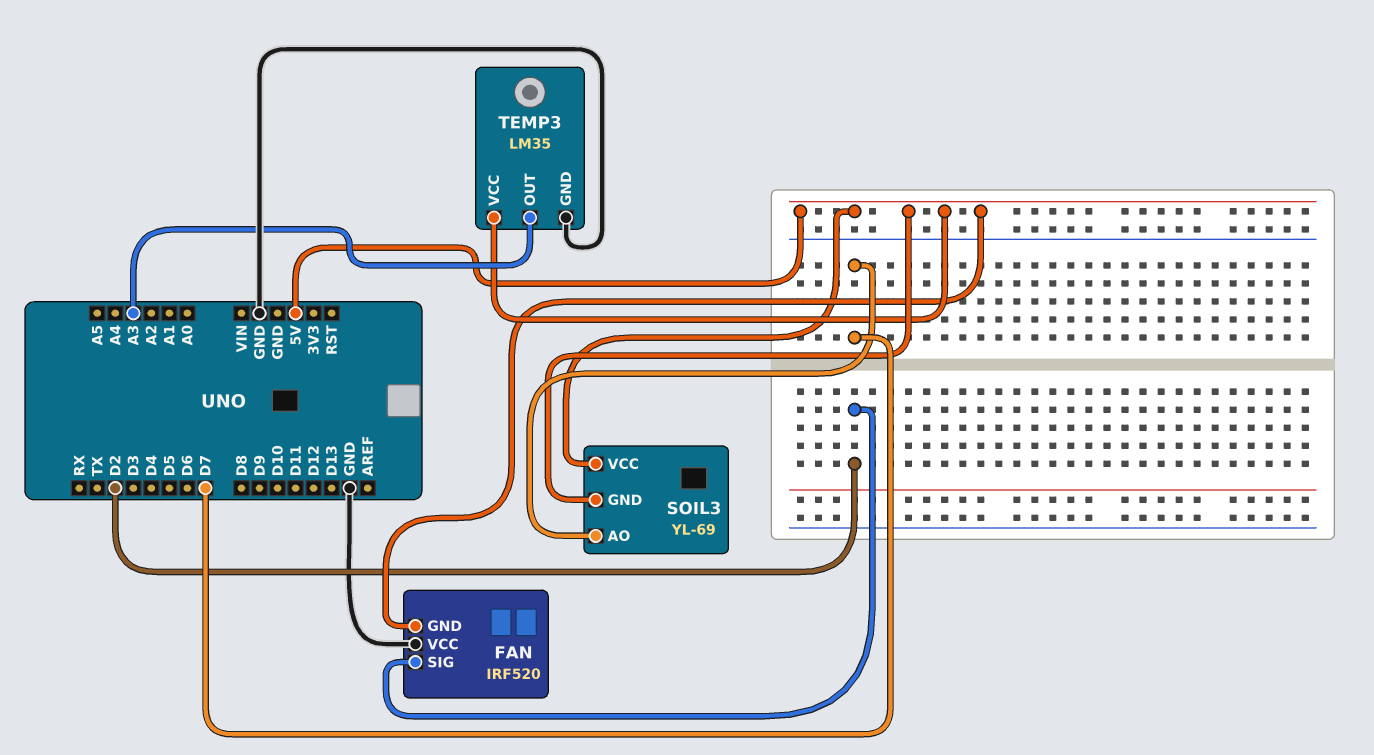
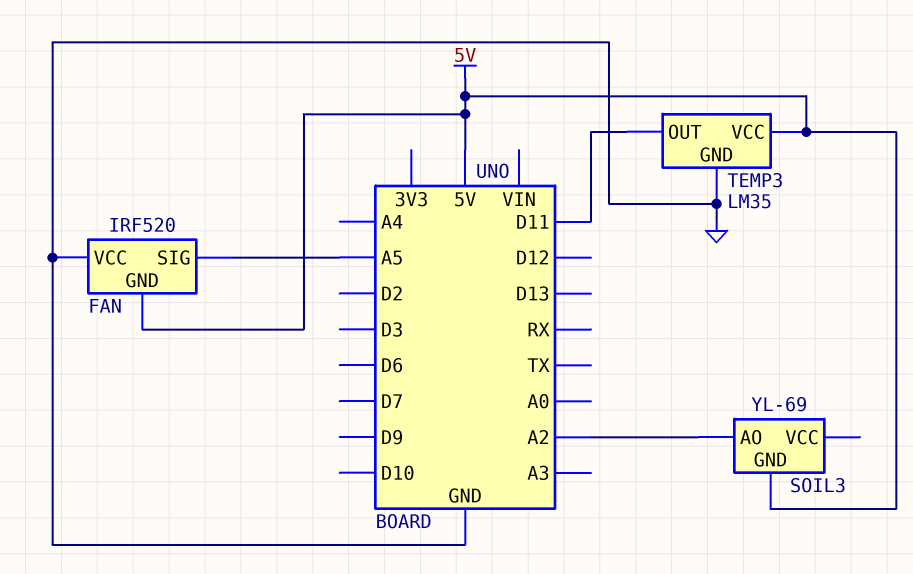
FAN pin SIG: D2 -> A5
SOIL3 pin AO: D7 -> A2
SOIL3 pin VCC: 5V -> none
TEMP3 pin OUT: A3 -> D11

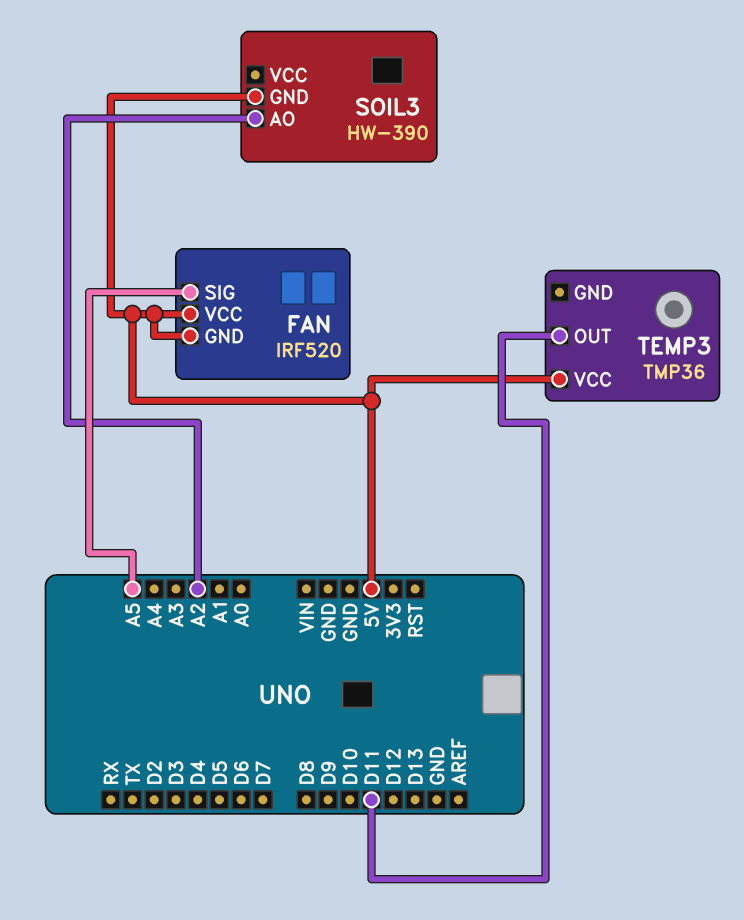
FAN pin VCC: GND -> 5V
SOIL3: YL-69 -> HW-390
TEMP3: LM35 -> TMP36
TEMP3 pin GND: GND -> none

